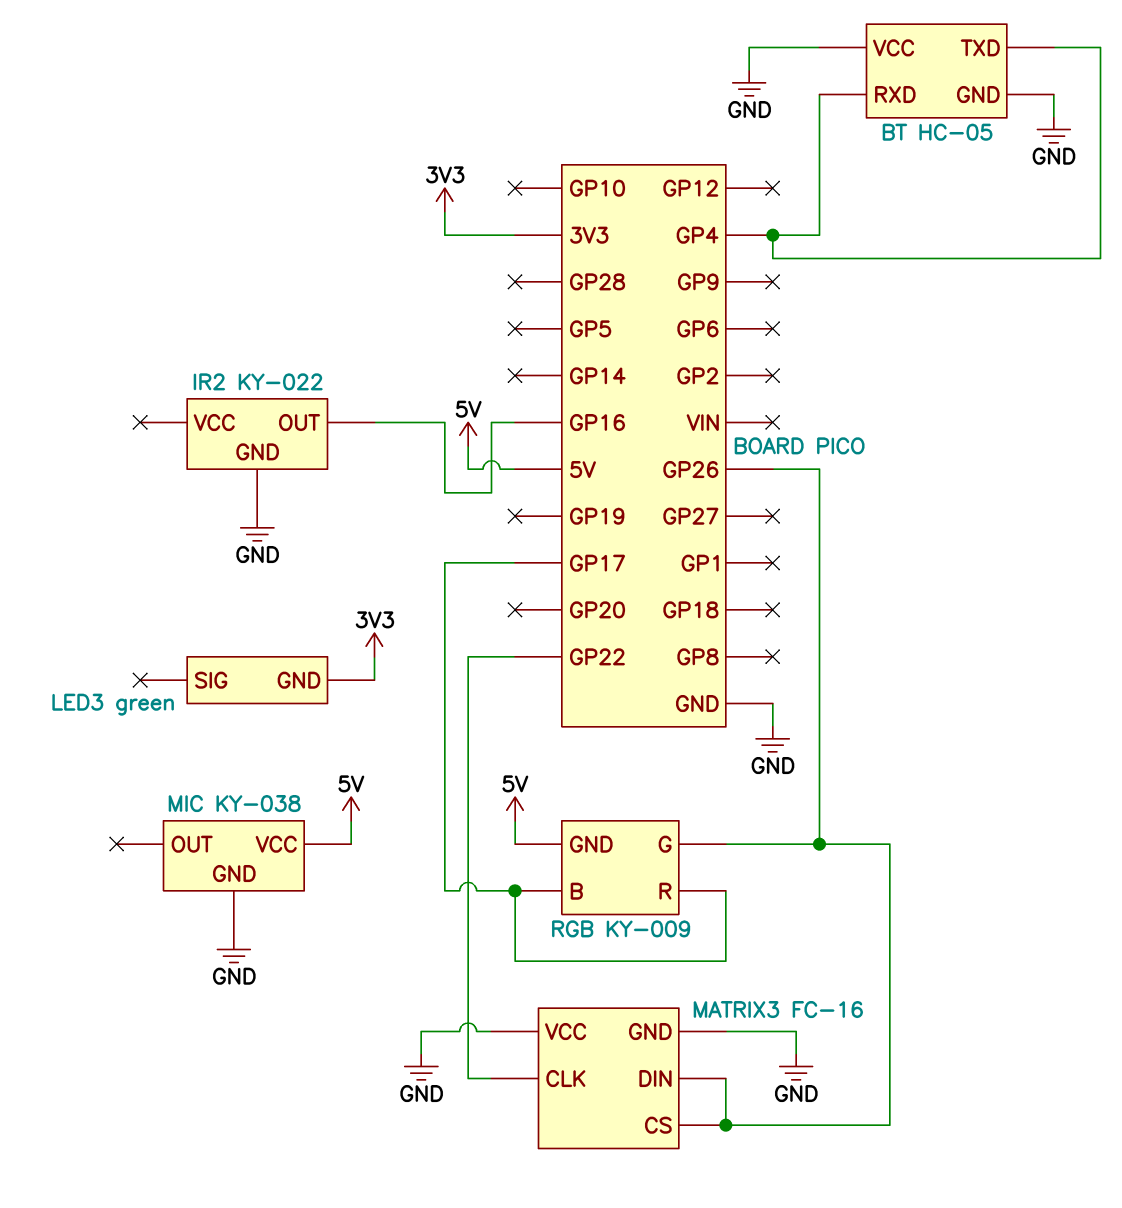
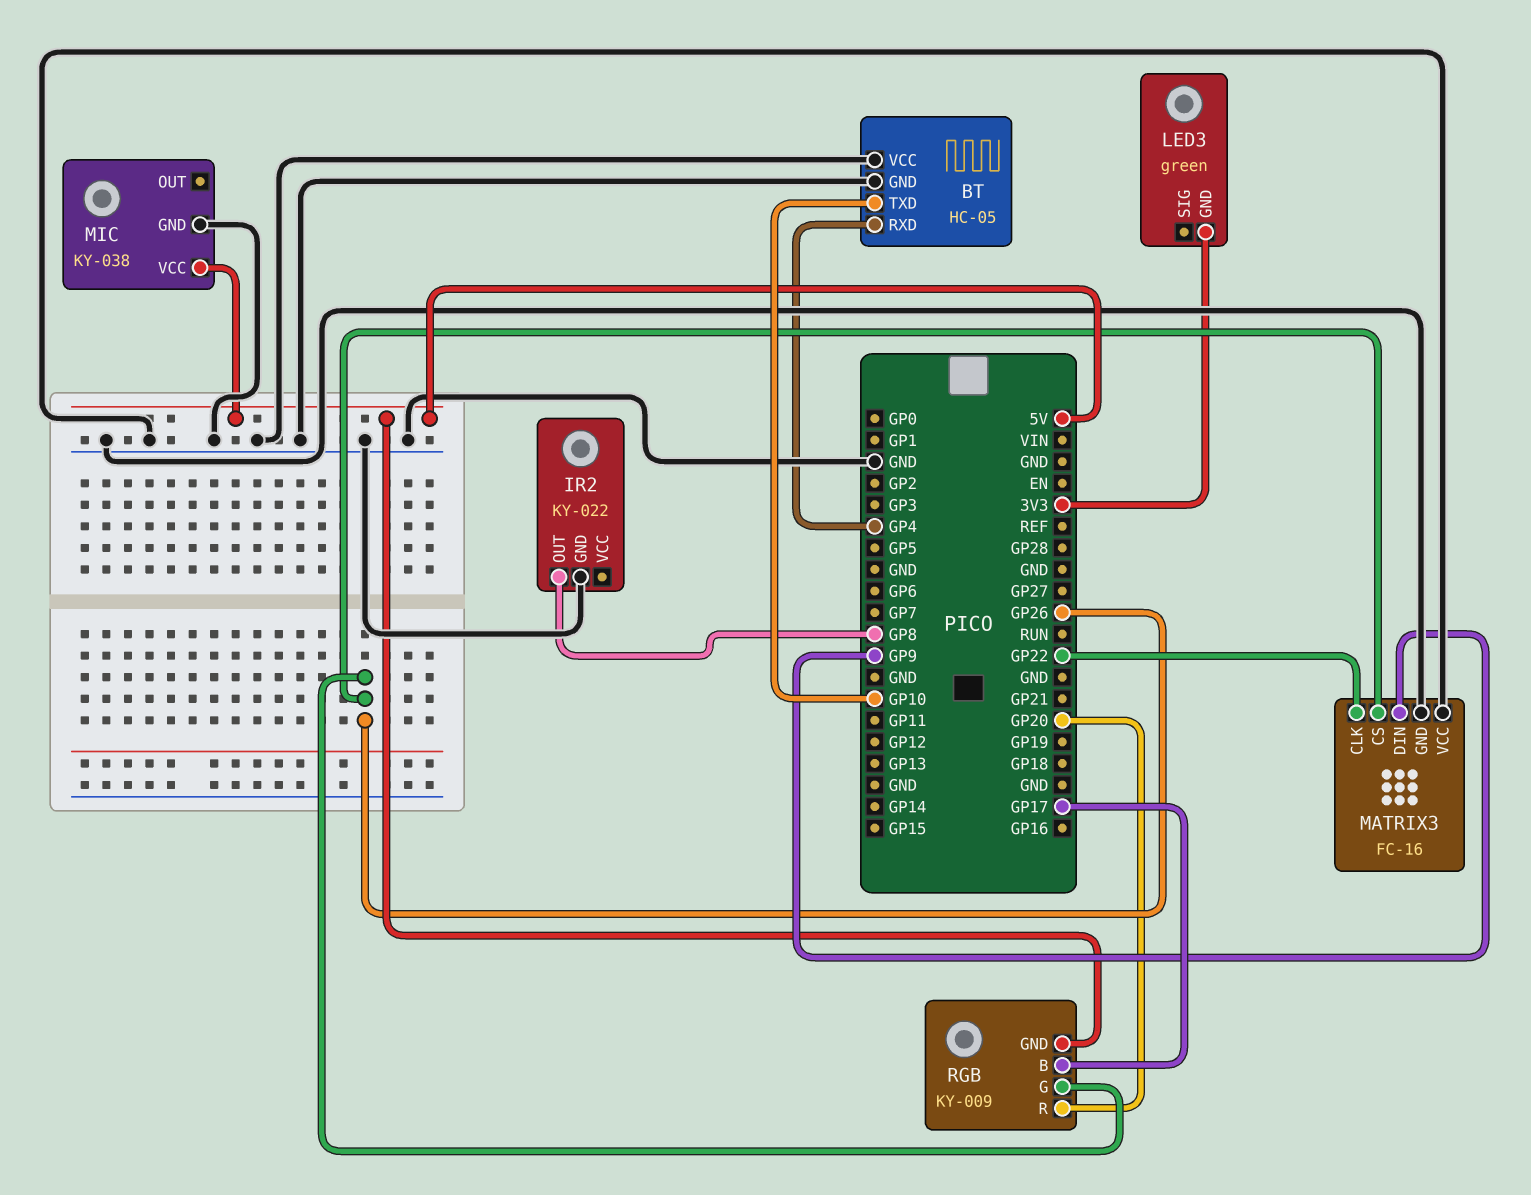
BT pin TXD: GP4 -> GP10
IR2 pin OUT: GP16 -> GP8
MATRIX3 pin DIN: GP26 -> GP9
RGB pin R: GP17 -> GP20

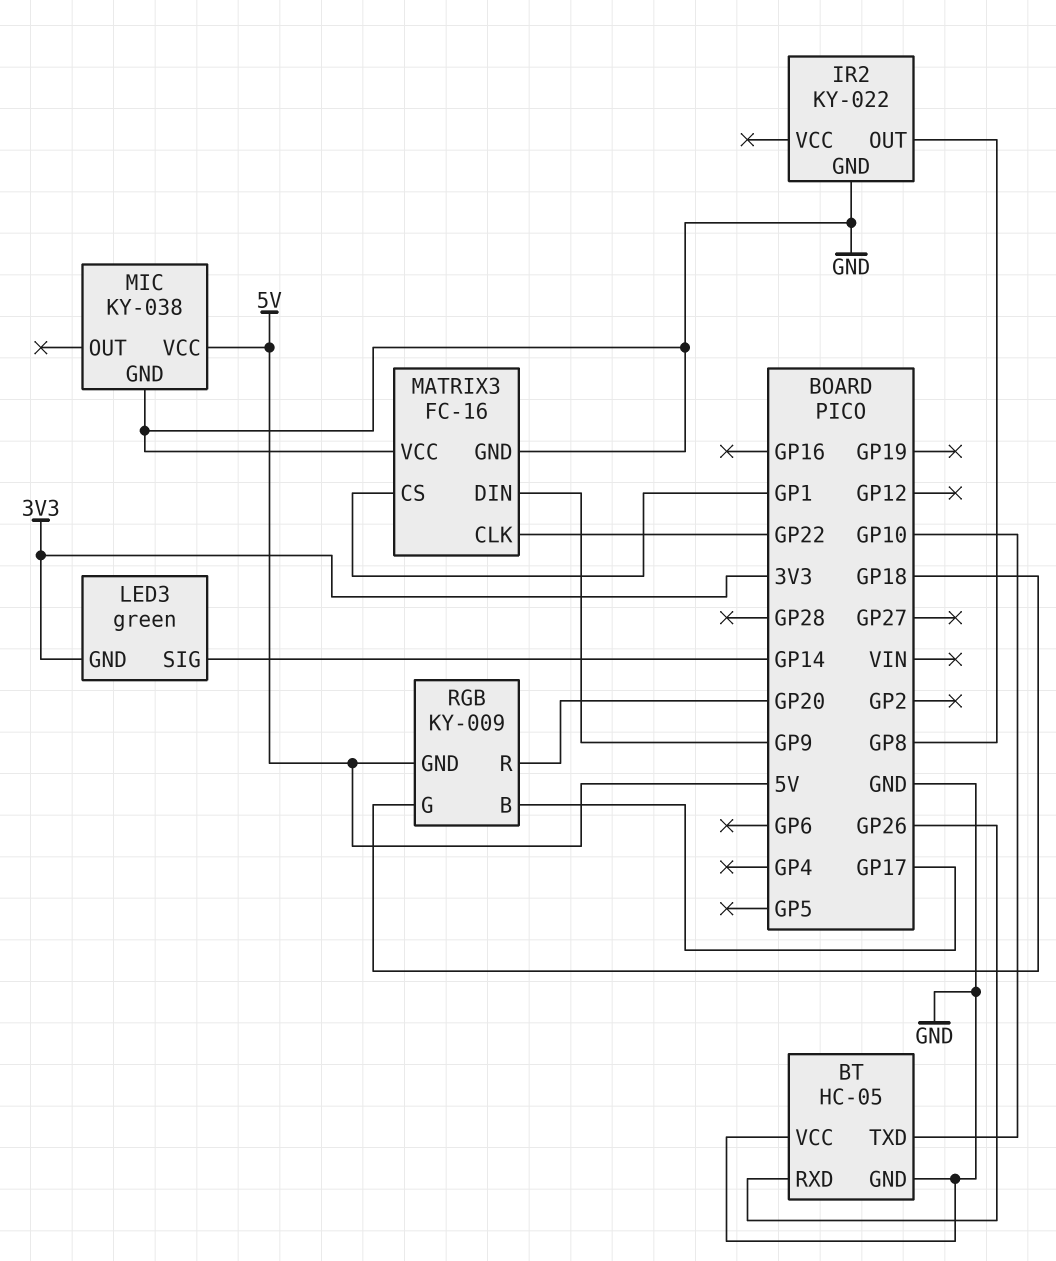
BT pin RXD: GP4 -> GP26
LED3 pin SIG: none -> GP14
MATRIX3 pin CS: GP26 -> GP1
RGB pin G: GP26 -> GP18

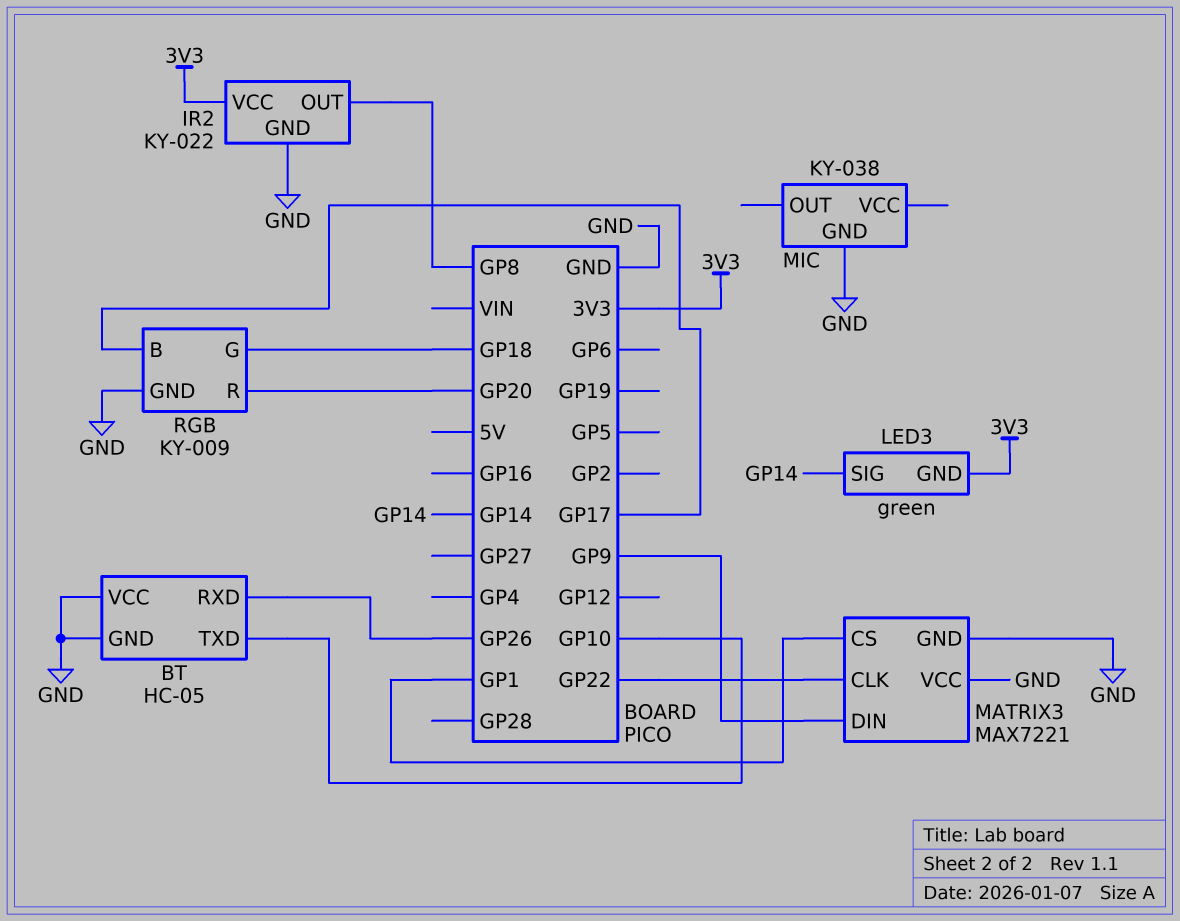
IR2 pin VCC: none -> 3V3
MATRIX3: FC-16 -> MAX7221
MIC pin VCC: 5V -> none
RGB pin GND: 5V -> GND

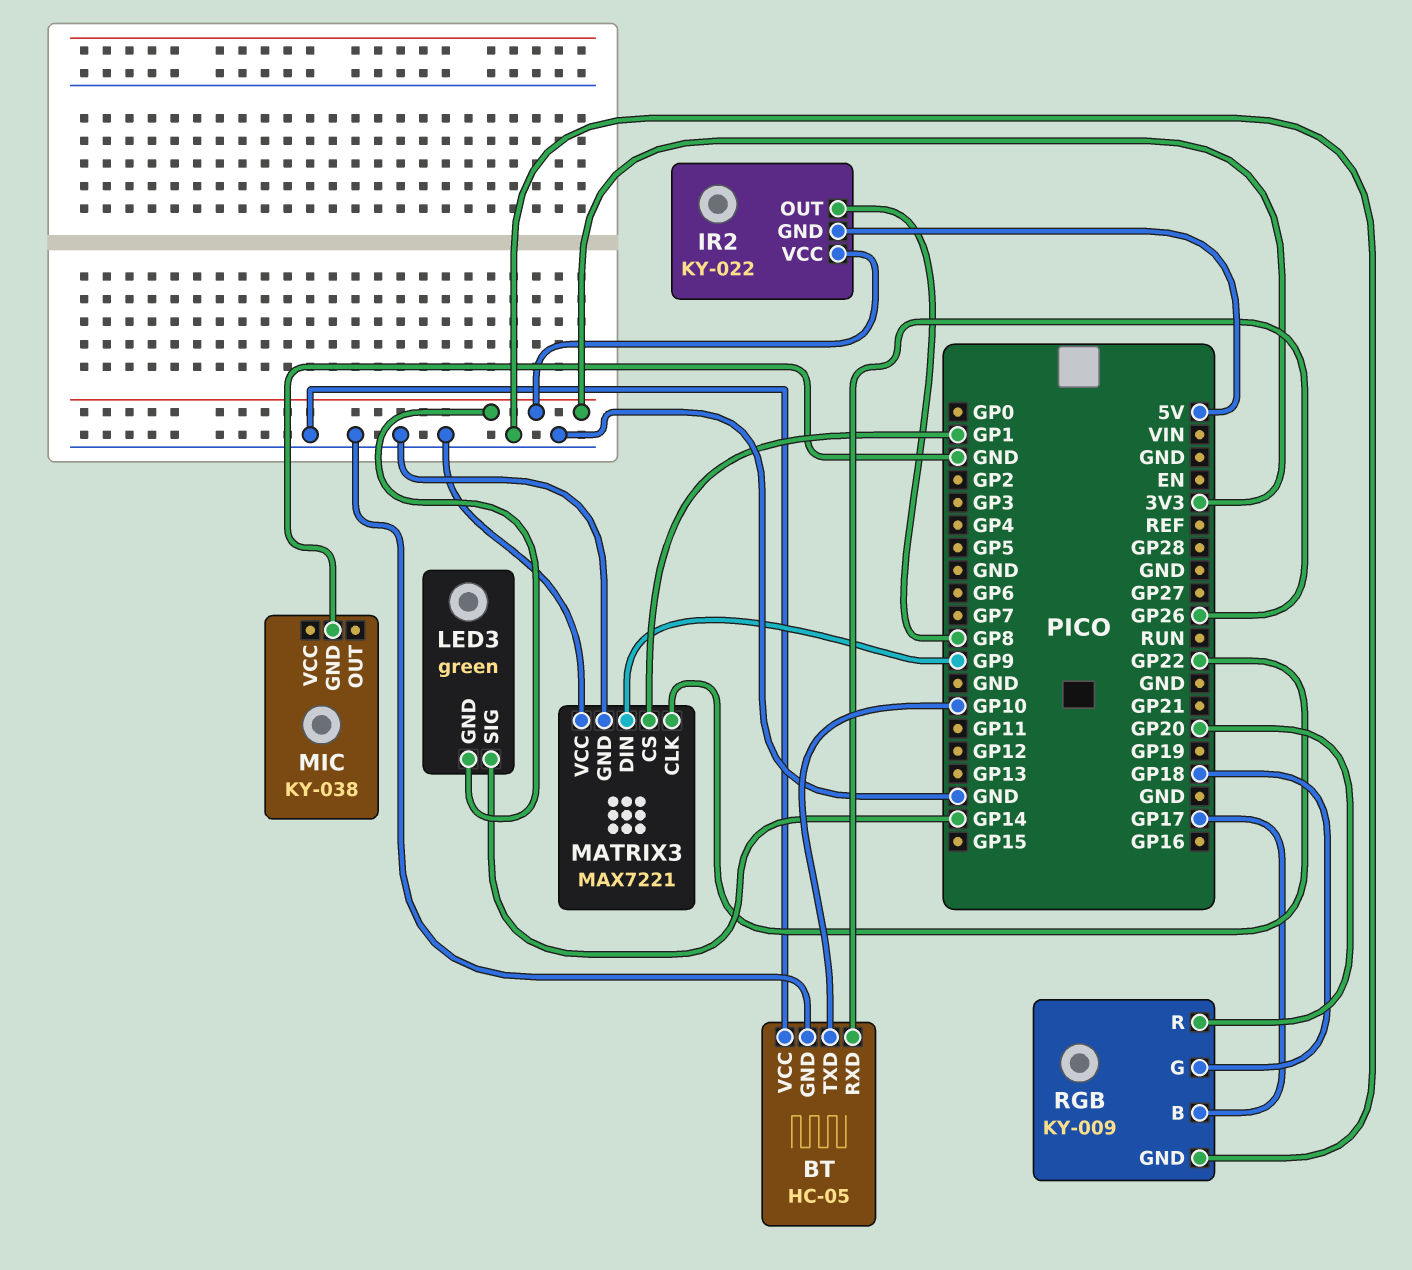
IR2 pin GND: GND -> 5V

